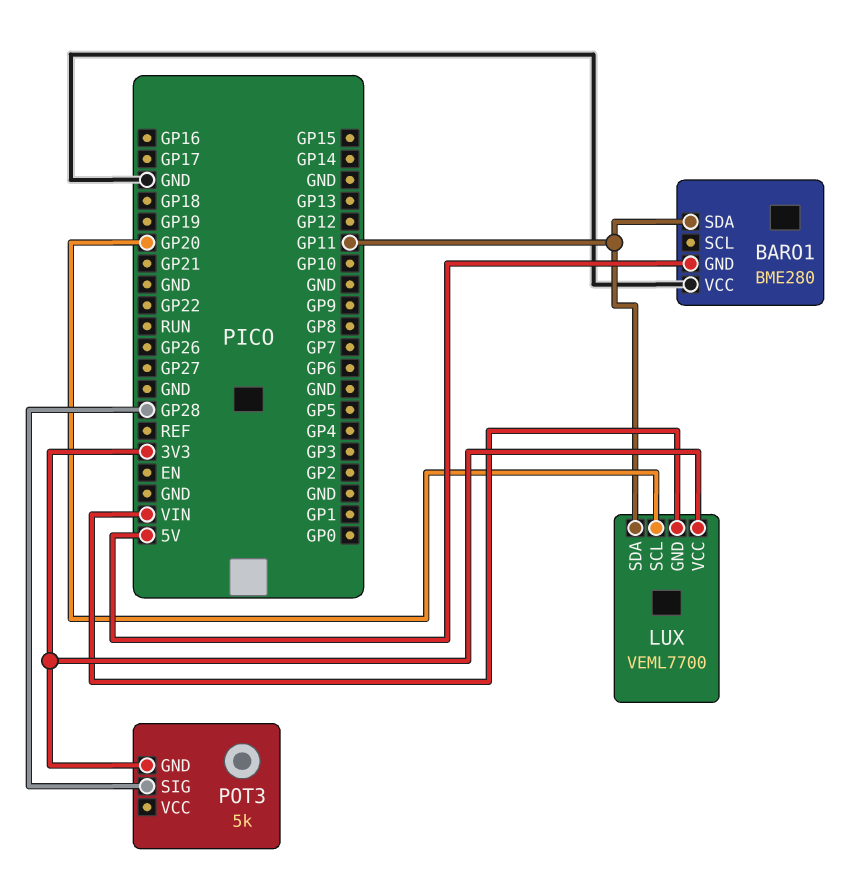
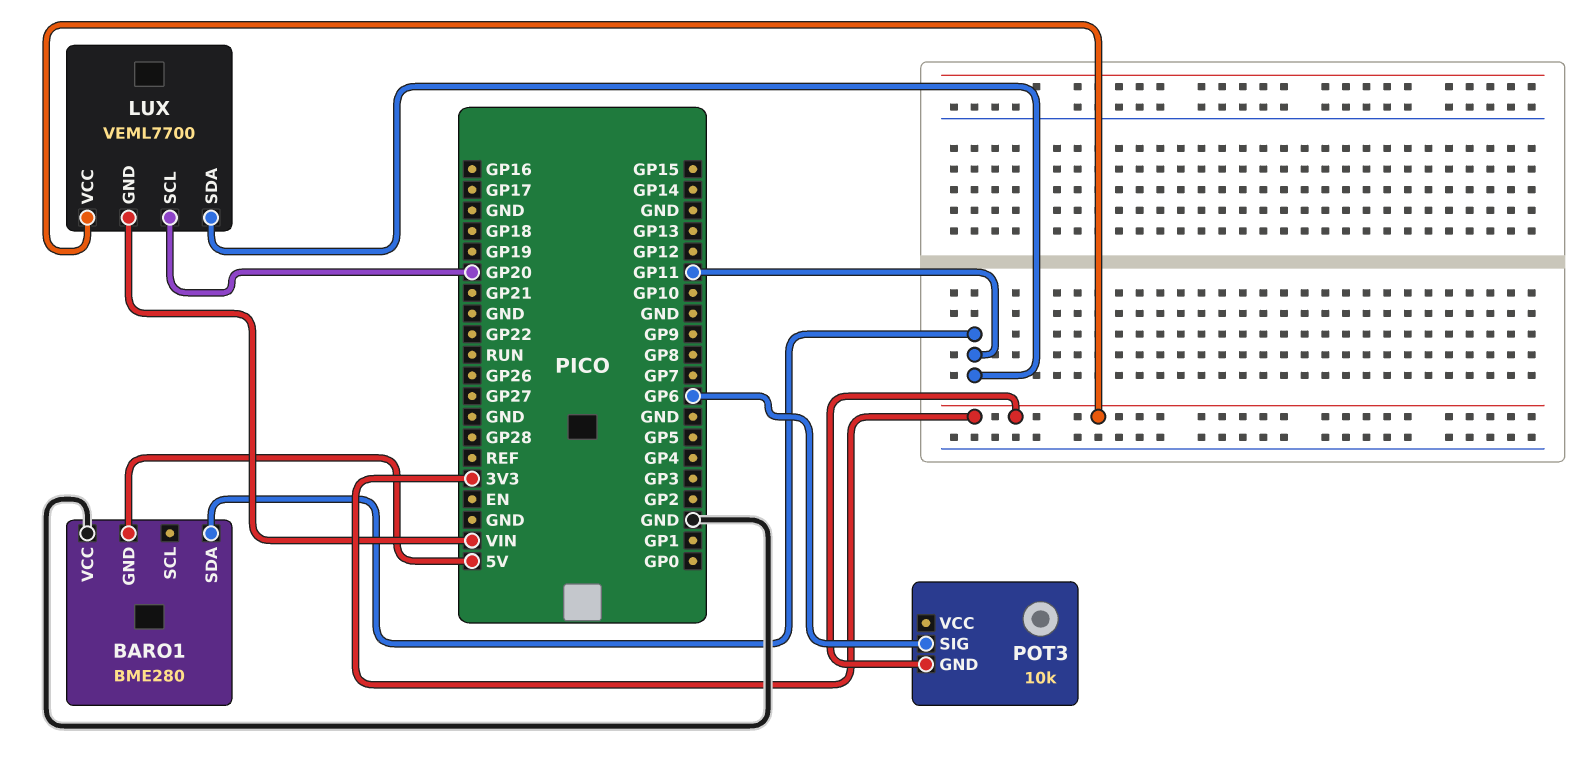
POT3: 5k -> 10k
POT3 pin SIG: GP28 -> GP6

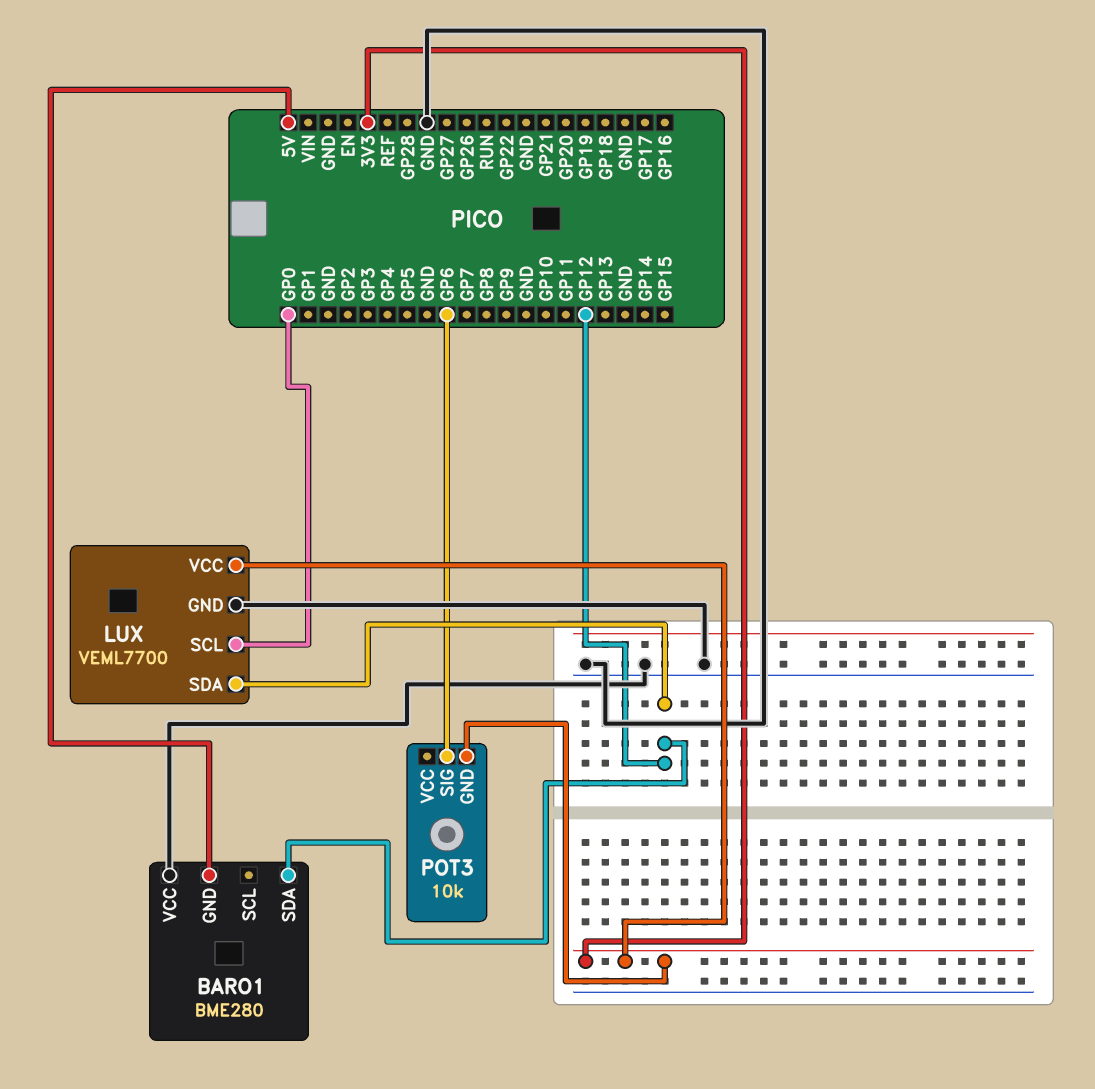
BARO1 pin SDA: GP11 -> GP12
LUX pin GND: VIN -> GND
LUX pin SCL: GP20 -> GP0
LUX pin SDA: GP11 -> GP12

